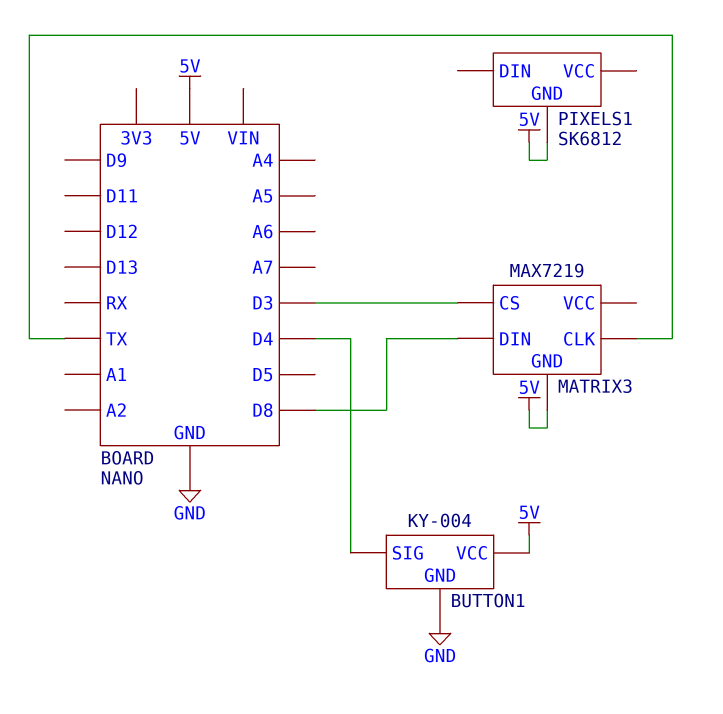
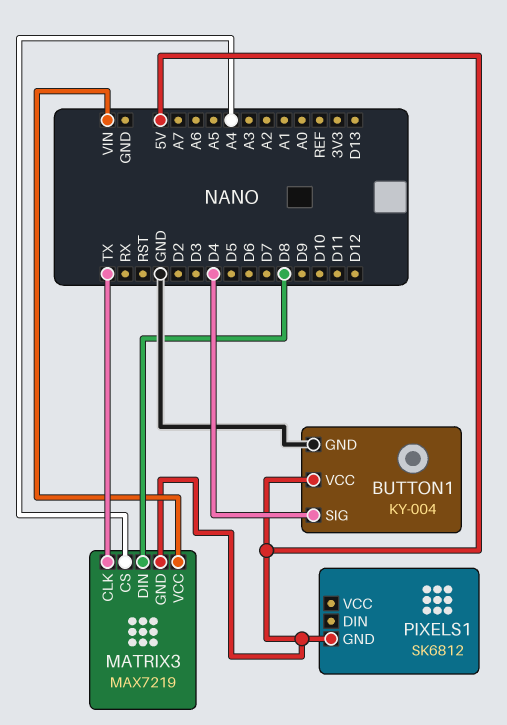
MATRIX3 pin CS: D3 -> A4
MATRIX3 pin VCC: none -> VIN

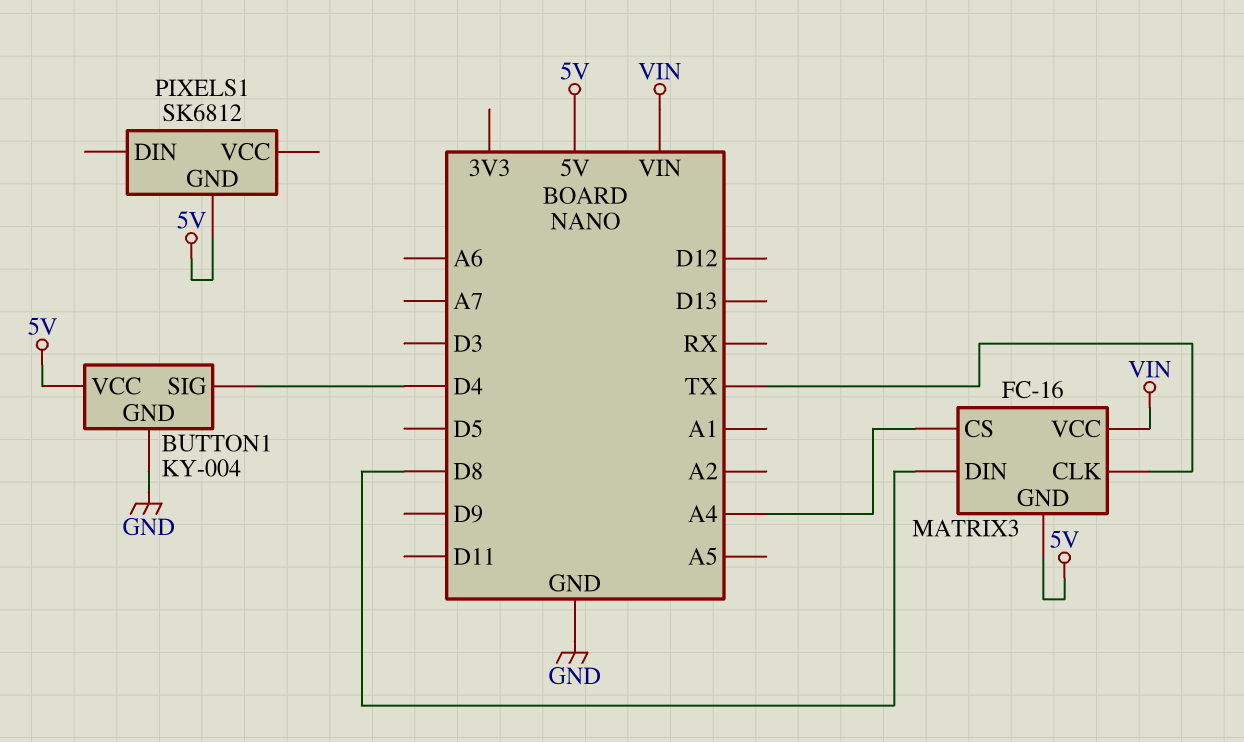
MATRIX3: MAX7219 -> FC-16

